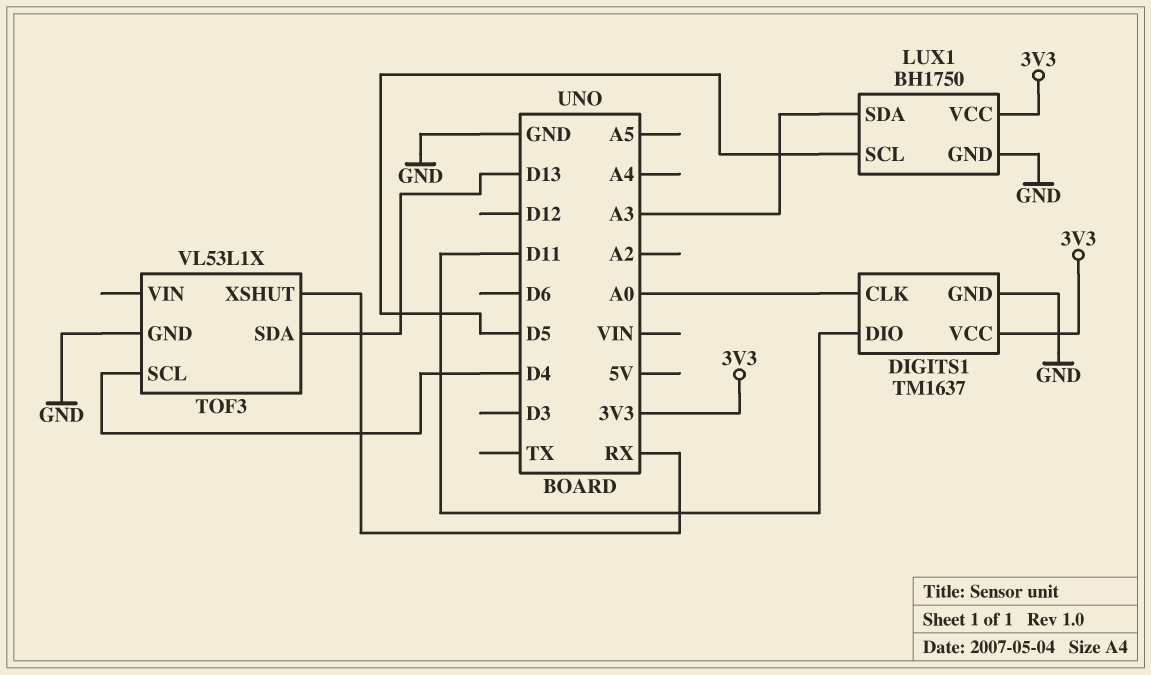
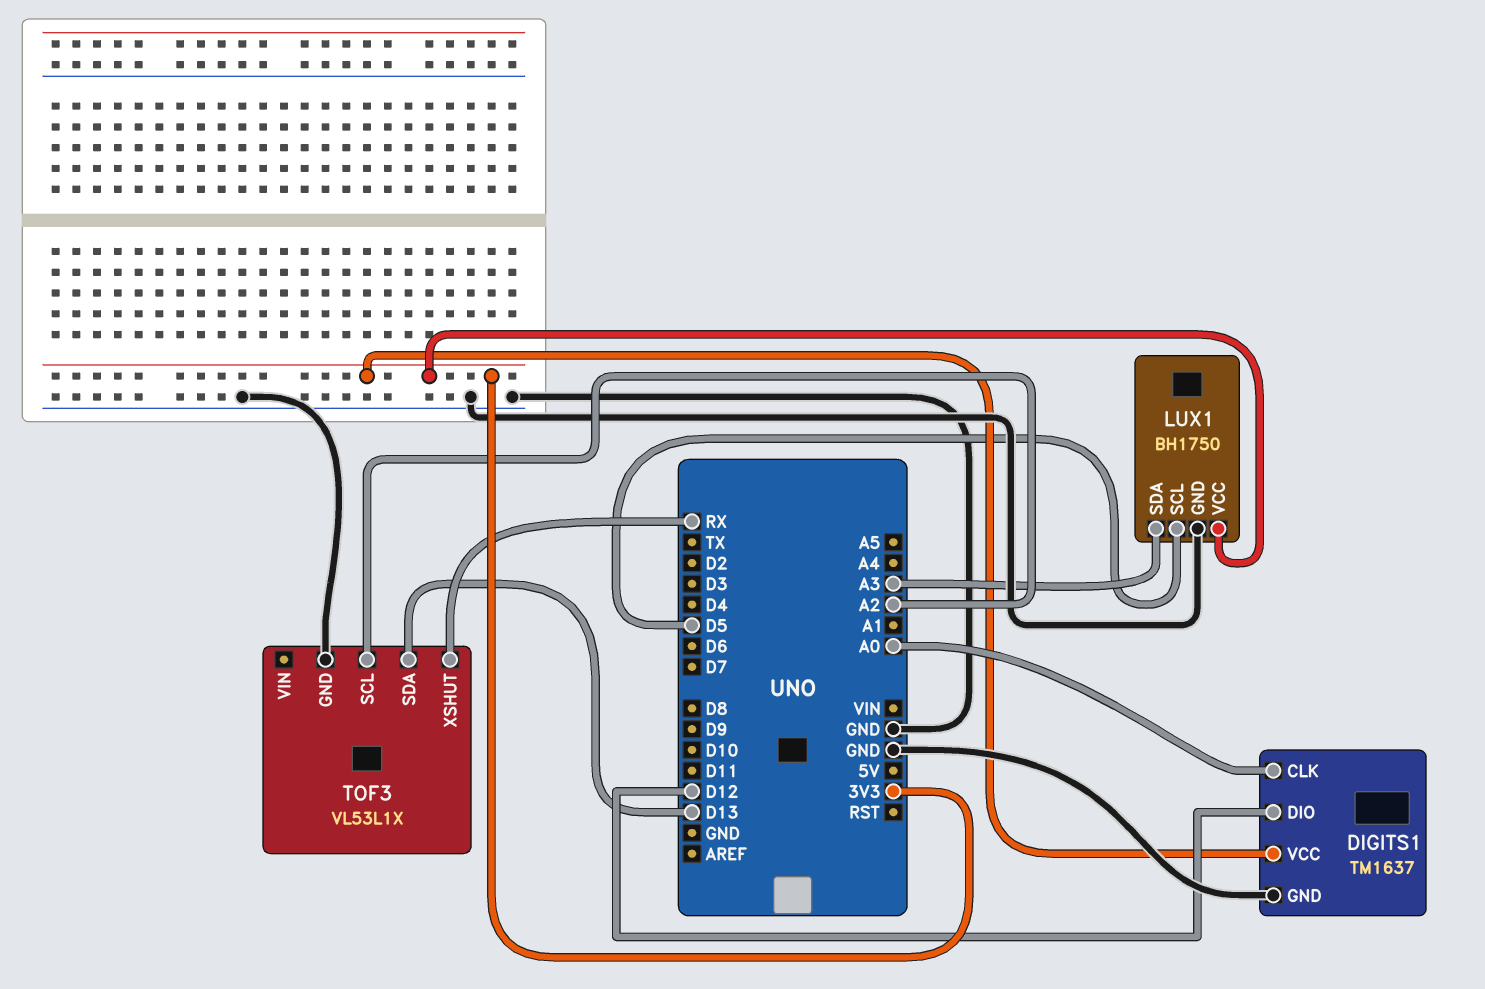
DIGITS1 pin DIO: D11 -> D12
TOF3 pin SCL: D4 -> A2

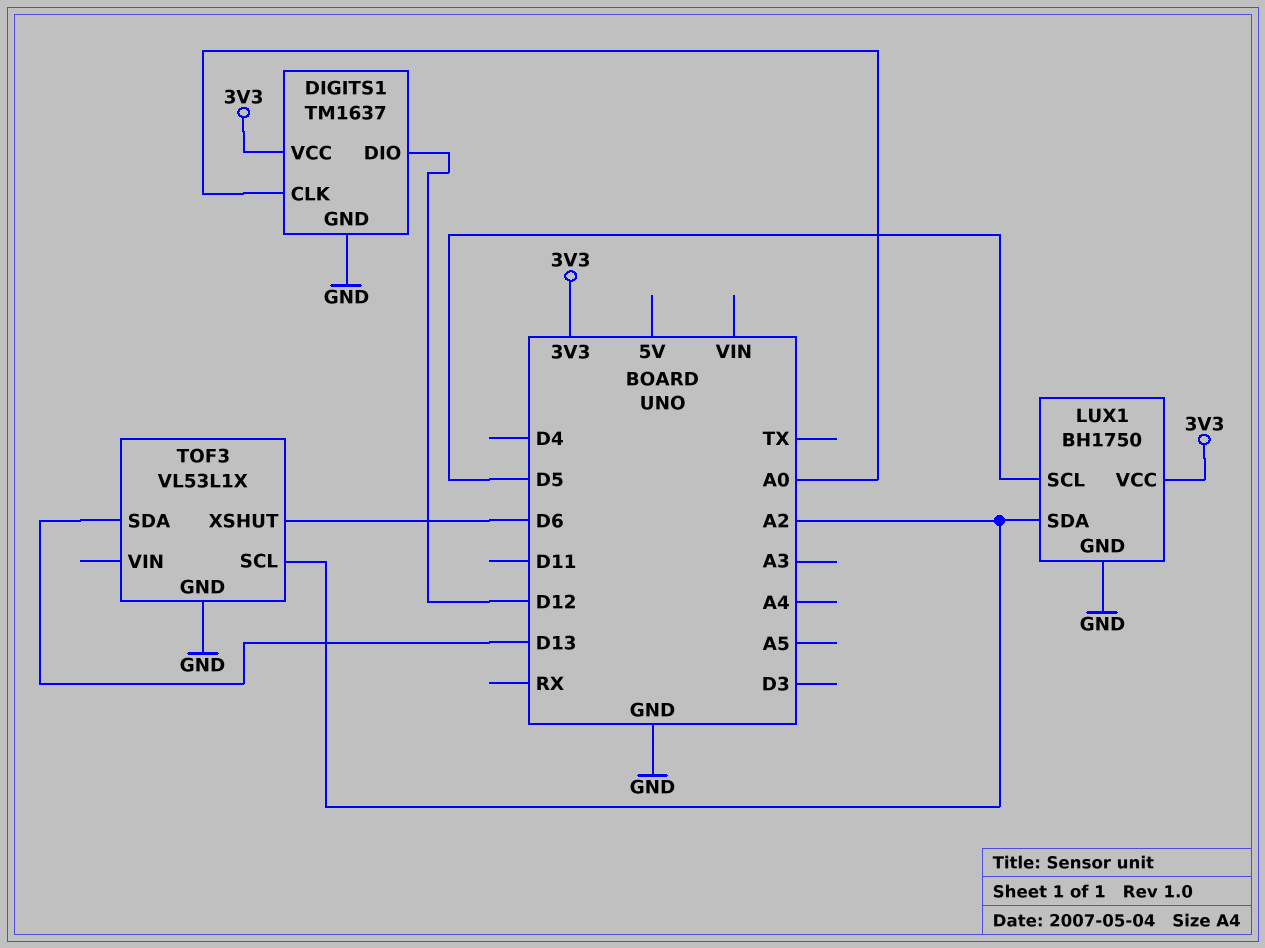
LUX1 pin SDA: A3 -> A2
TOF3 pin XSHUT: RX -> D6

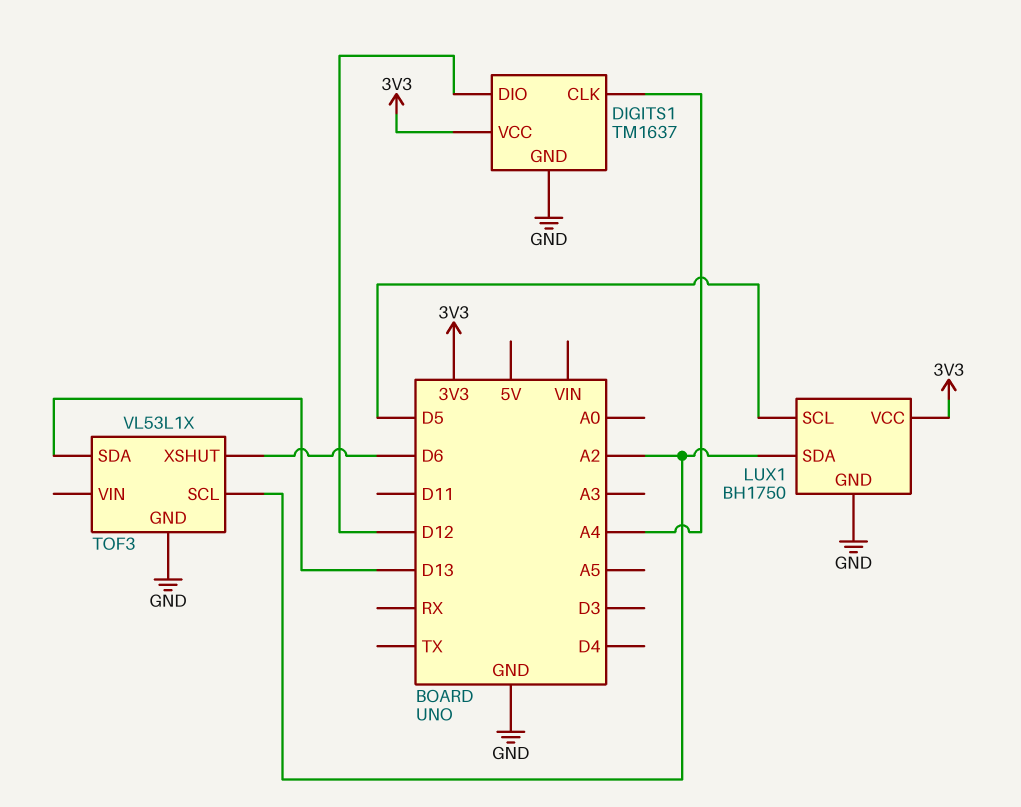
DIGITS1 pin CLK: A0 -> A4

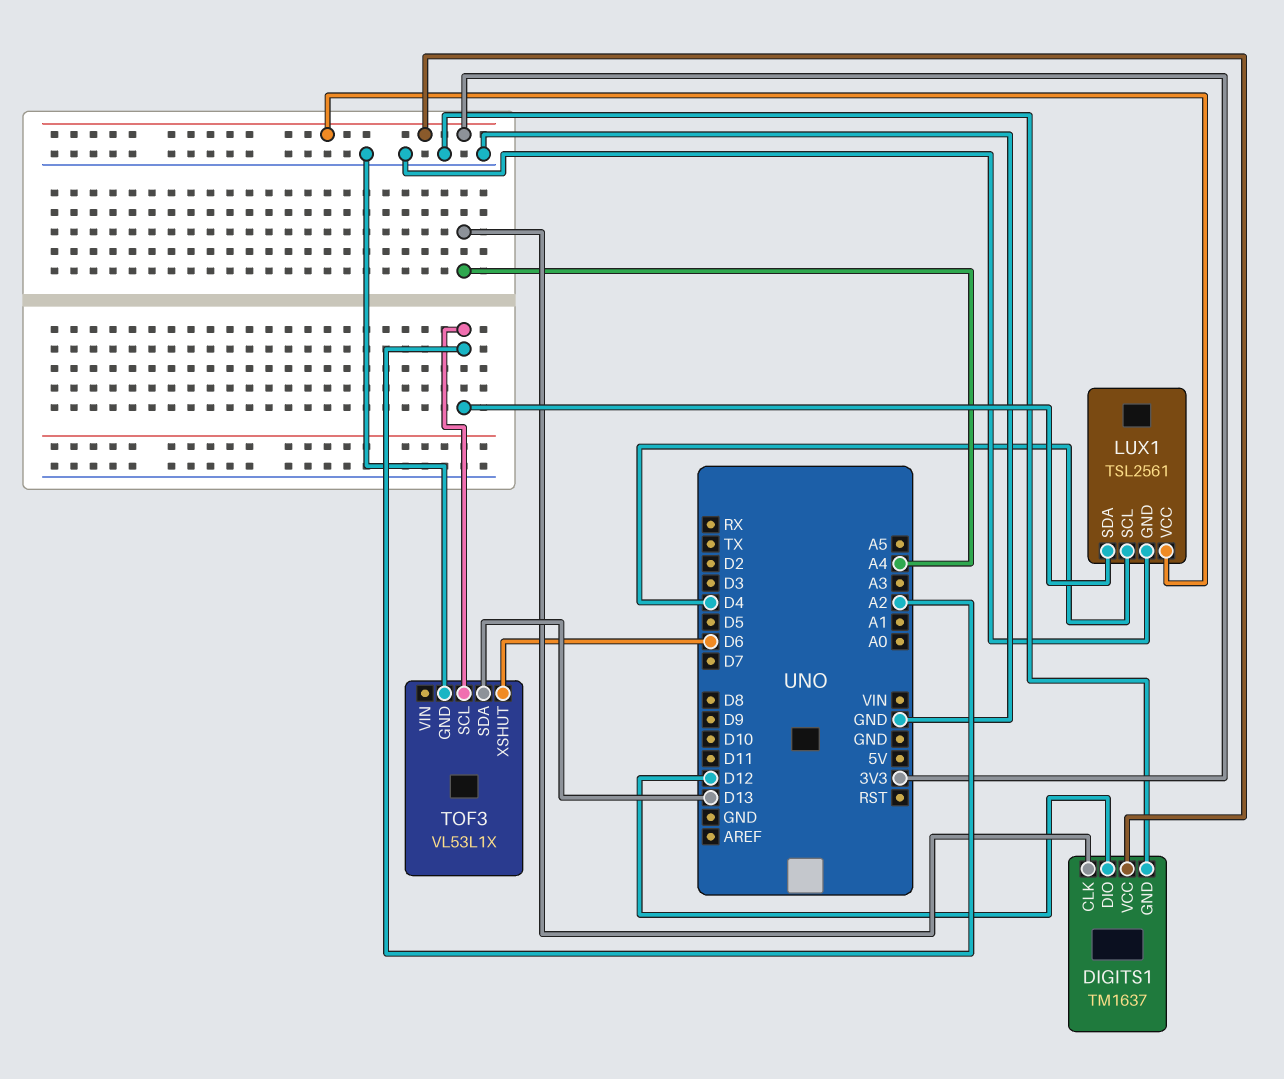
LUX1: BH1750 -> TSL2561
LUX1 pin SCL: D5 -> D4

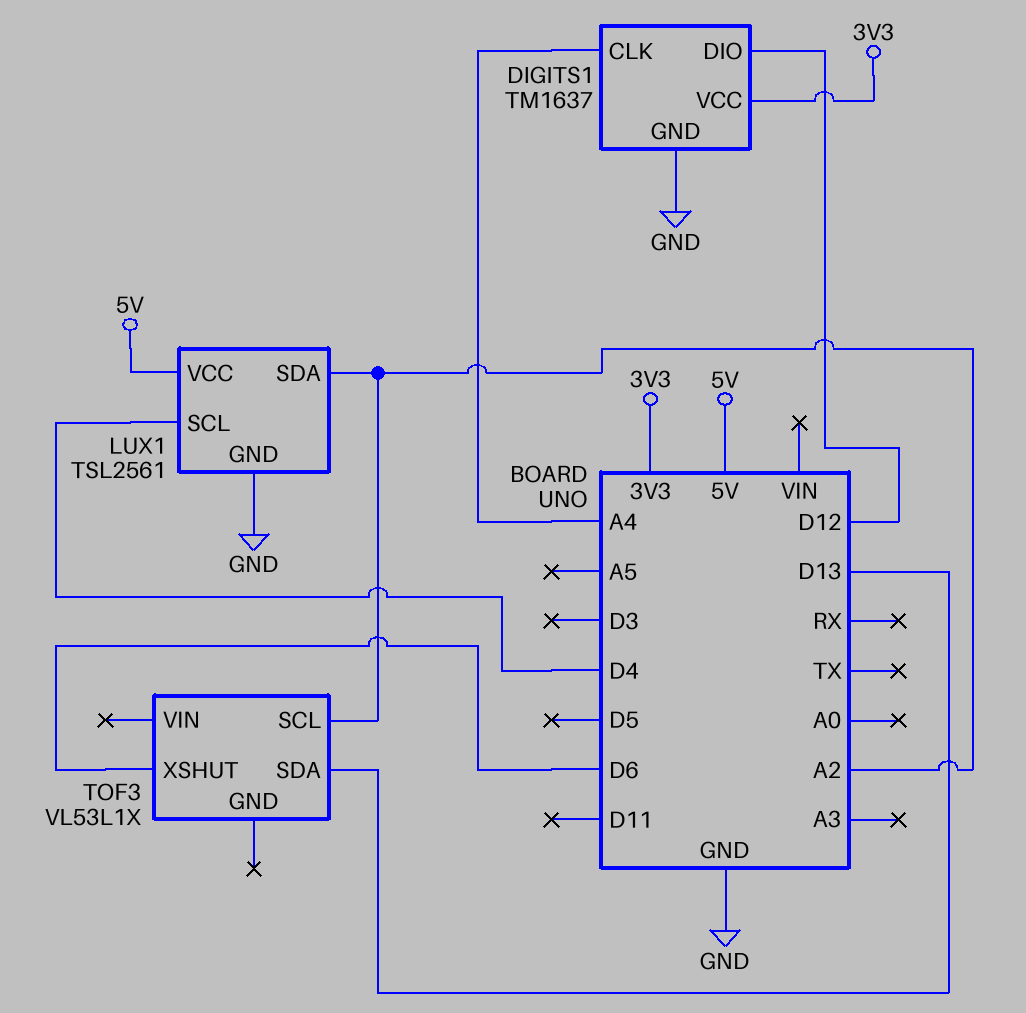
LUX1 pin VCC: 3V3 -> 5V
TOF3 pin GND: GND -> none

